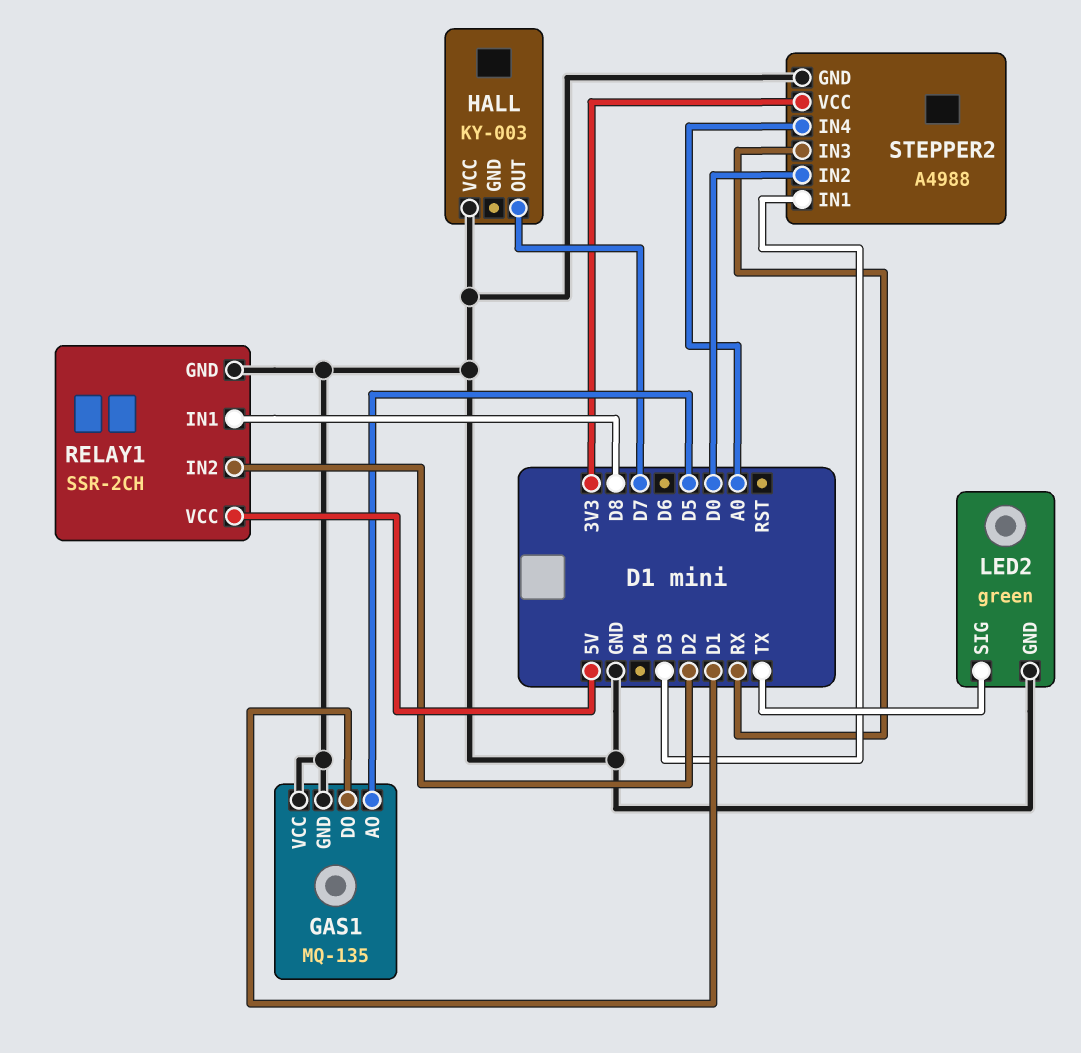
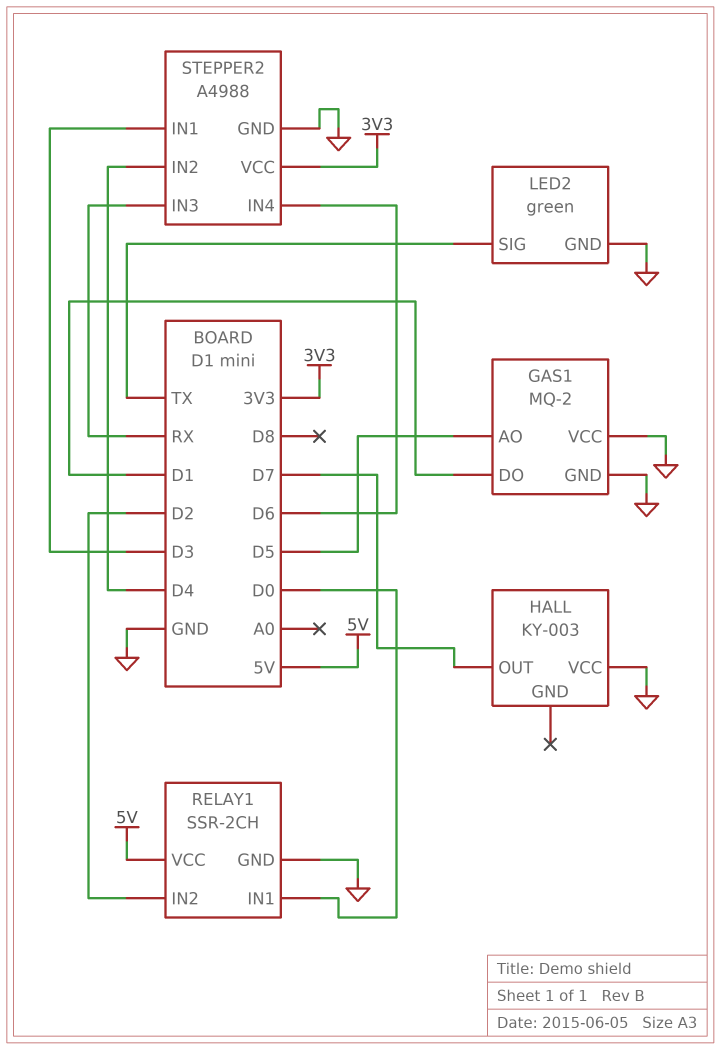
GAS1: MQ-135 -> MQ-2
RELAY1 pin IN1: D8 -> D0
STEPPER2 pin IN2: D0 -> D4
STEPPER2 pin IN4: A0 -> D6

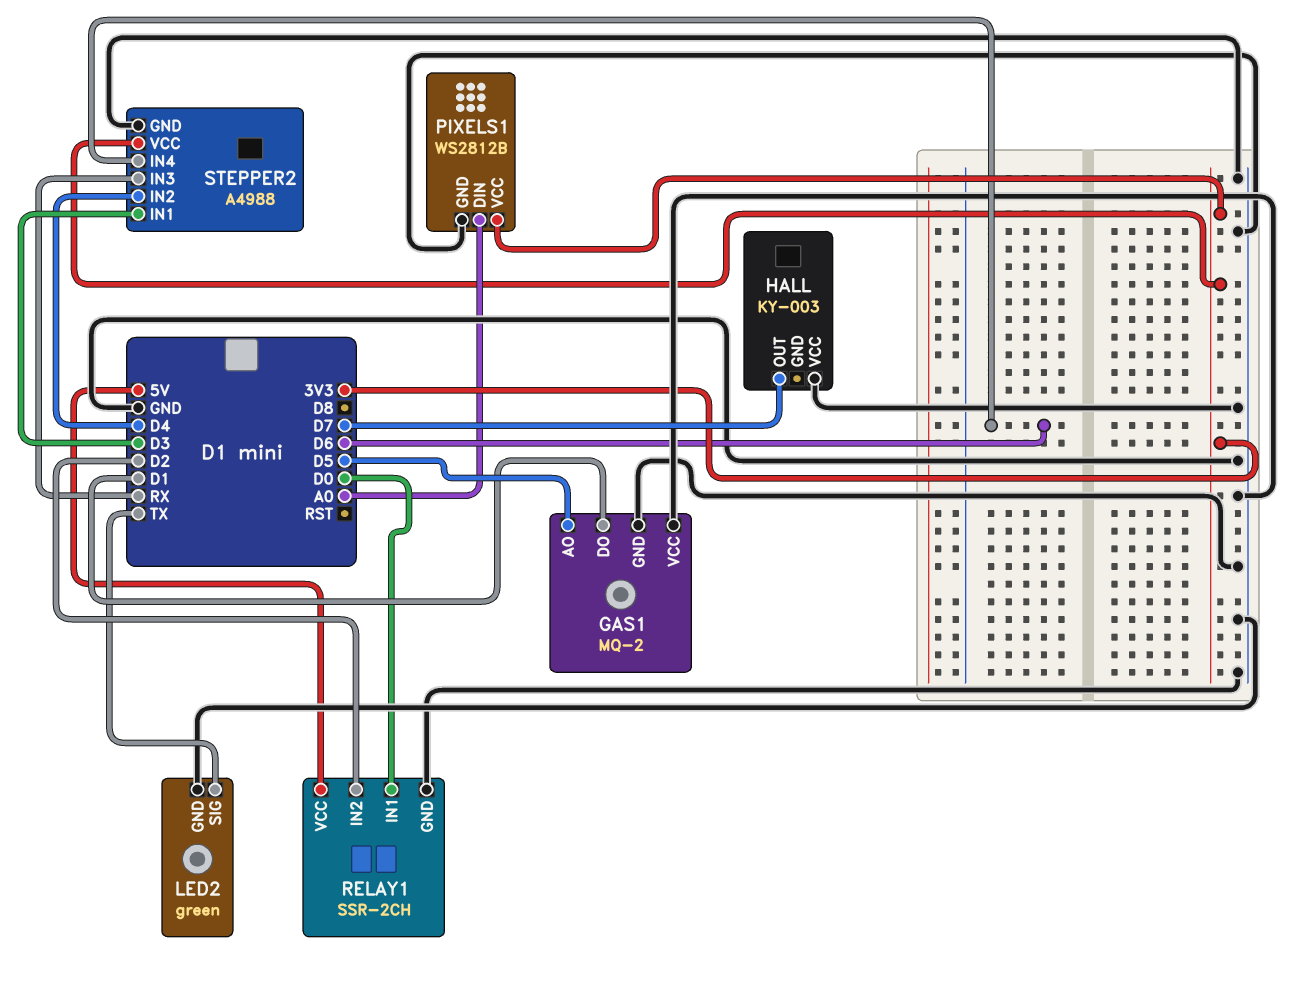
PIXELS1: none -> WS2812B
PIXELS1 pin DIN: none -> A0
PIXELS1 pin GND: none -> GND
PIXELS1 pin VCC: none -> 3V3

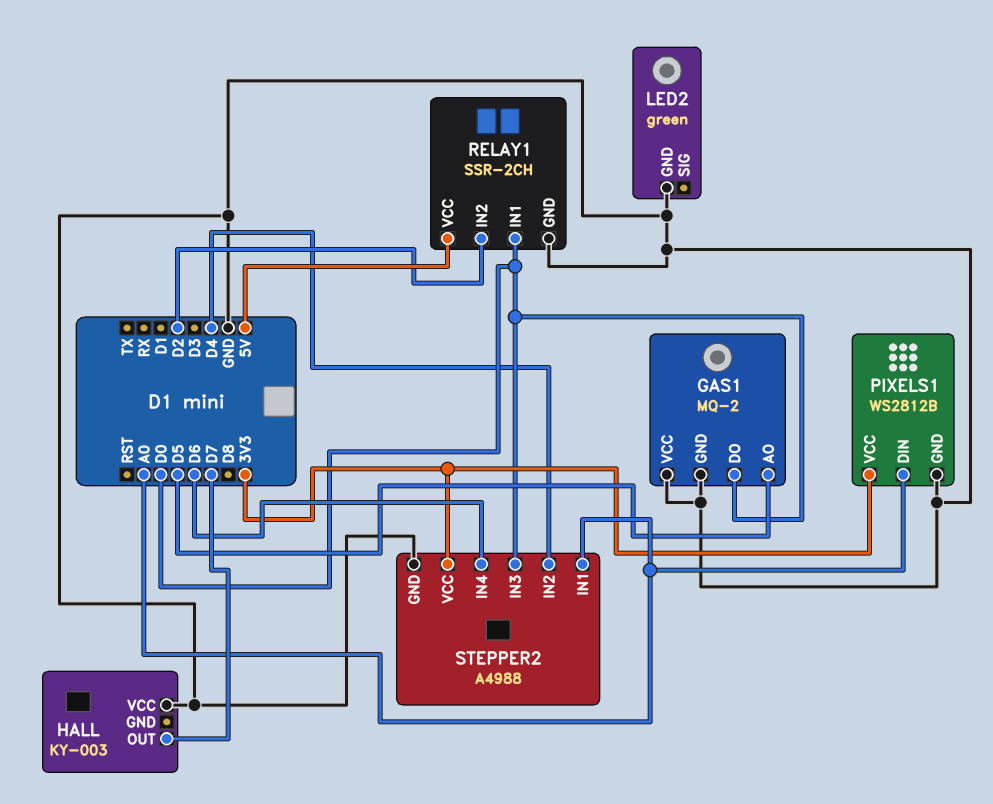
GAS1 pin DO: D1 -> D0
LED2 pin SIG: TX -> none
STEPPER2 pin IN1: D3 -> A0
STEPPER2 pin IN3: RX -> D0

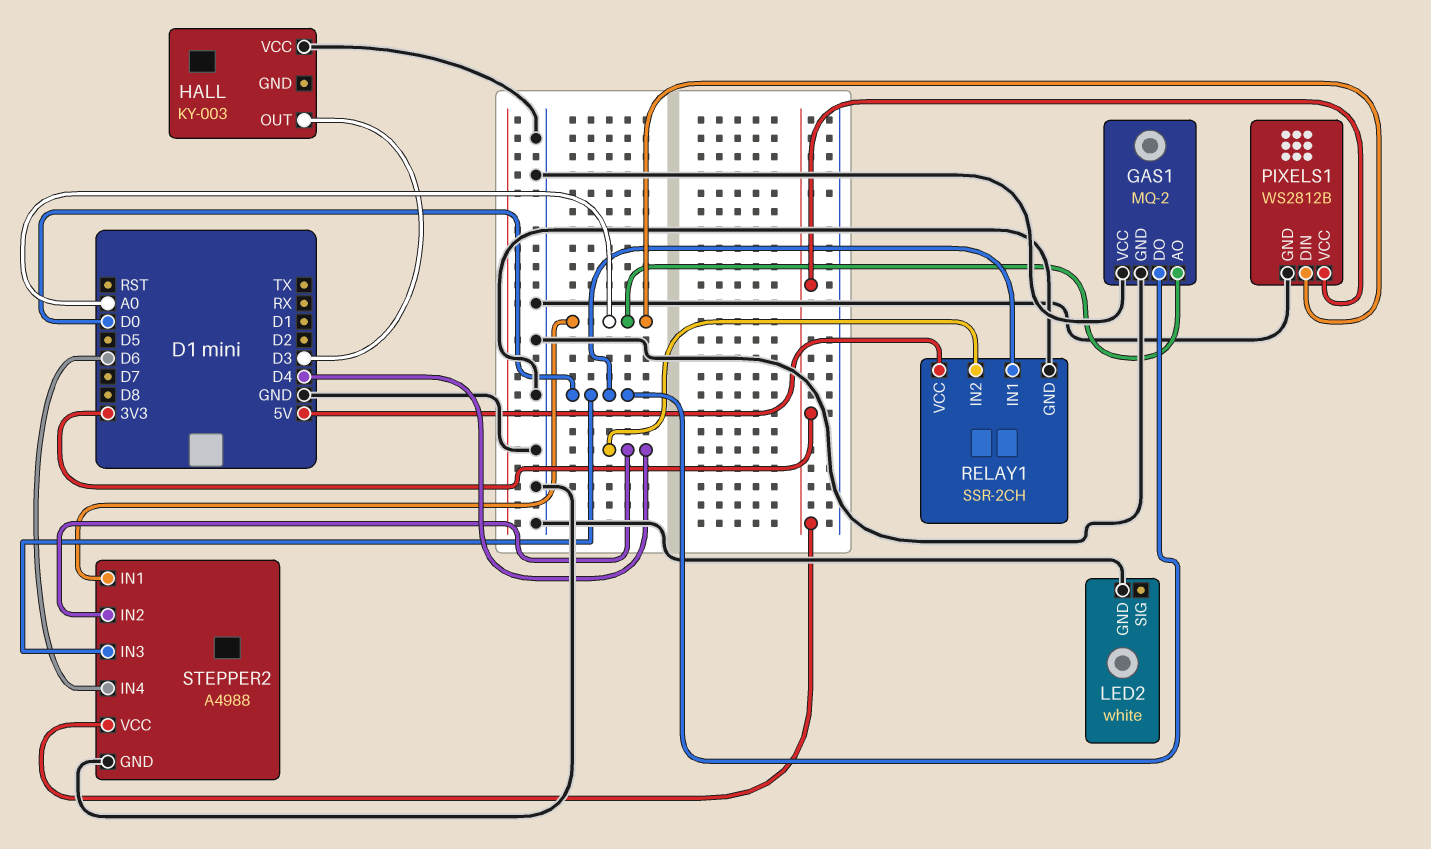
GAS1 pin AO: D5 -> A0
HALL pin OUT: D7 -> D3
LED2: green -> white
RELAY1 pin IN2: D2 -> D4

